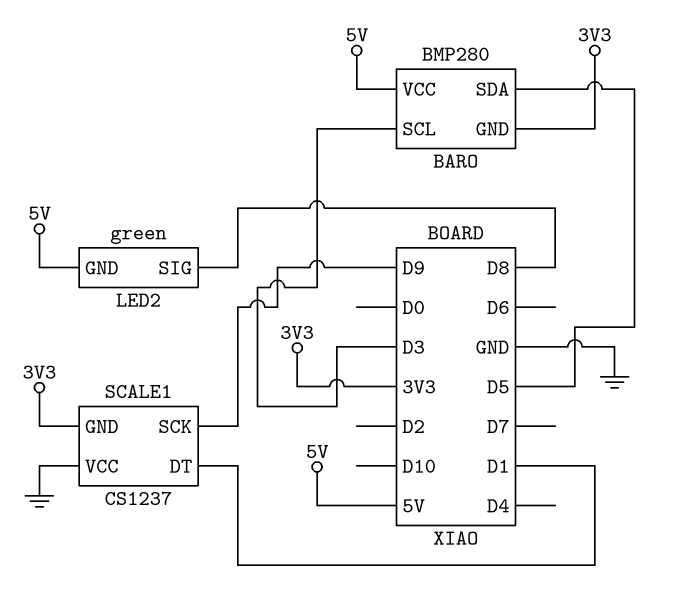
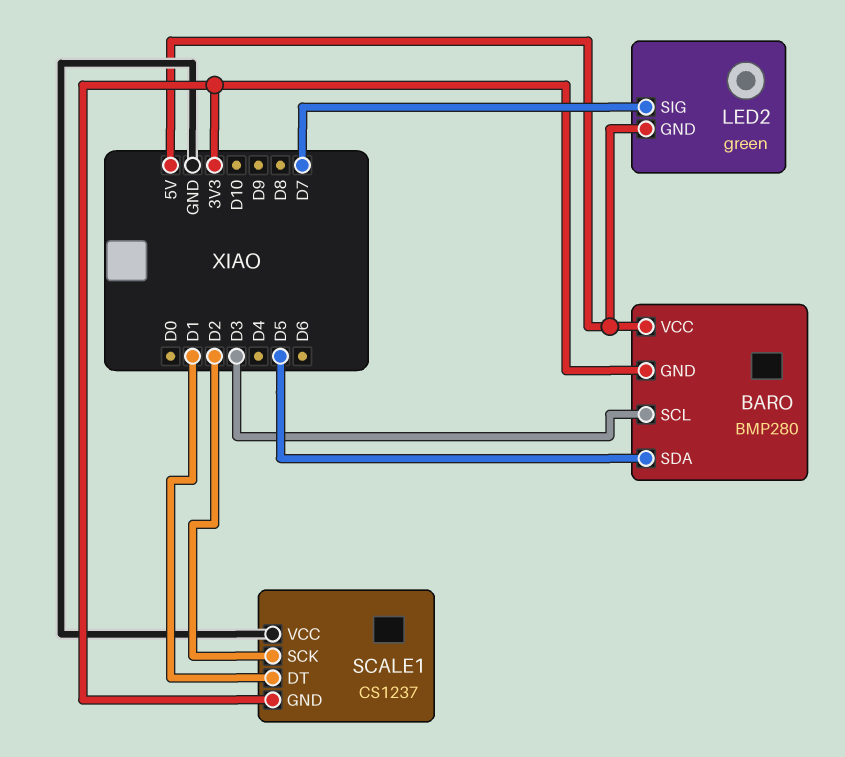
LED2 pin SIG: D8 -> D7
SCALE1 pin SCK: D9 -> D2

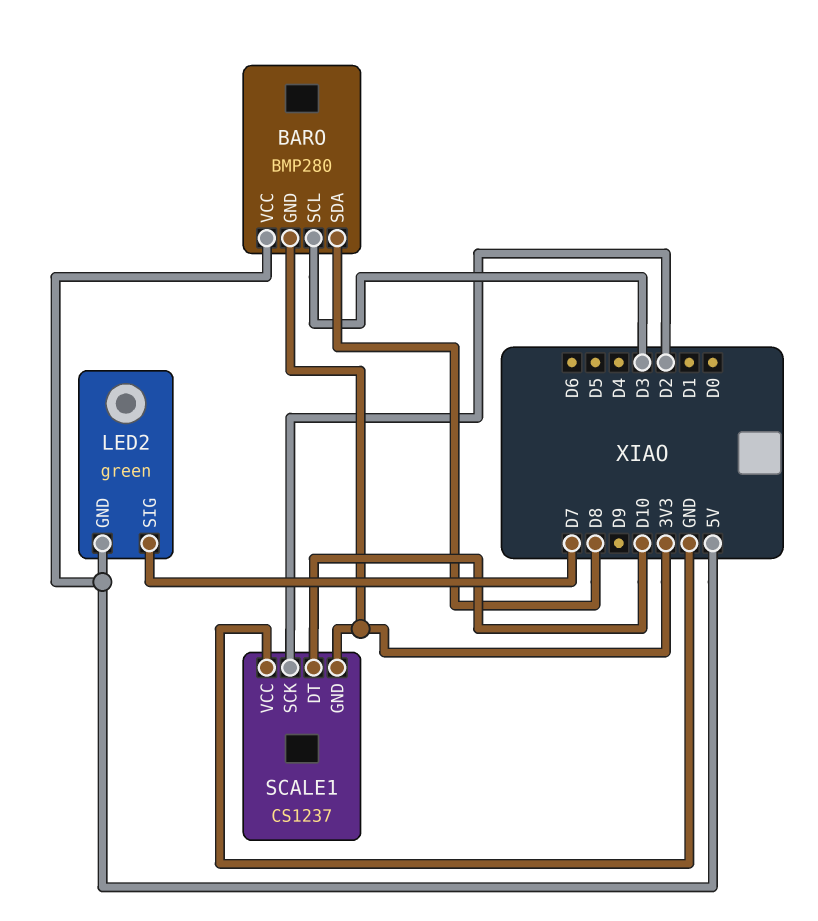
BARO pin SDA: D5 -> D8
SCALE1 pin DT: D1 -> D10

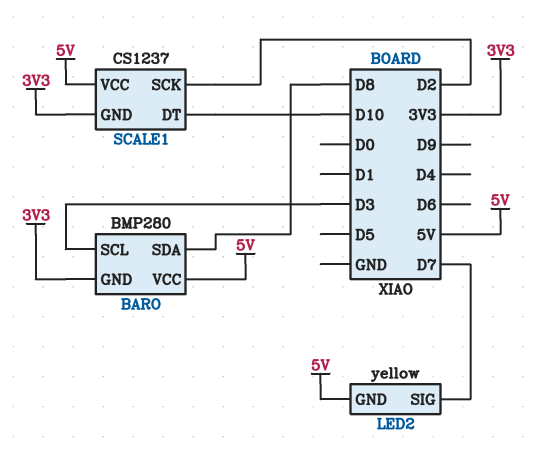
LED2: green -> yellow
SCALE1 pin VCC: GND -> 5V

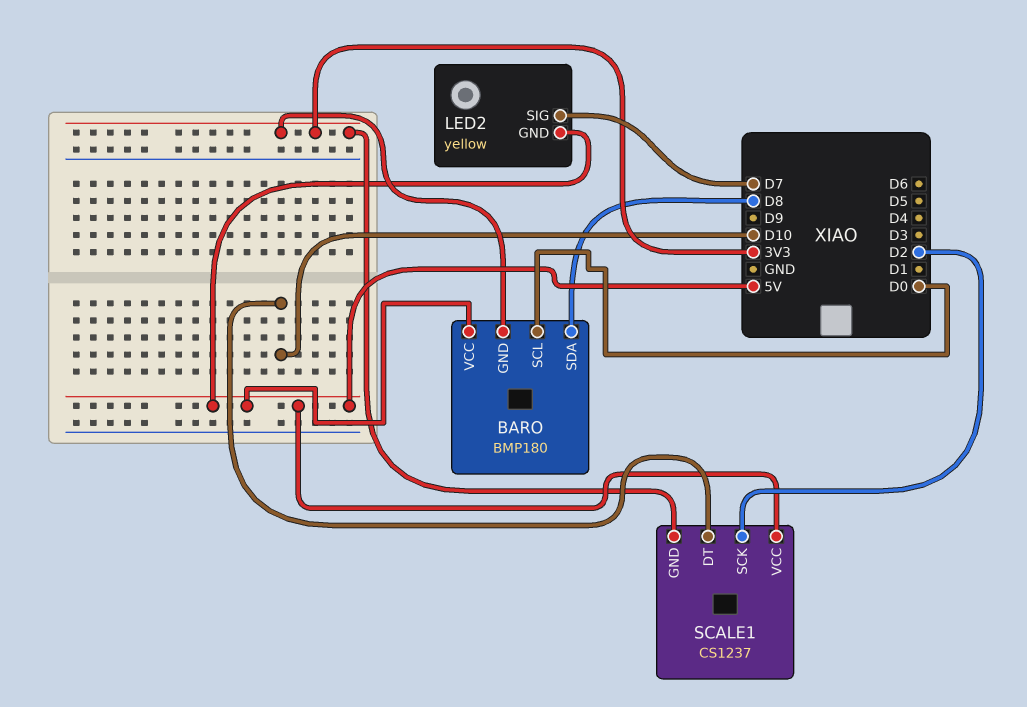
BARO: BMP280 -> BMP180
BARO pin SCL: D3 -> D0

